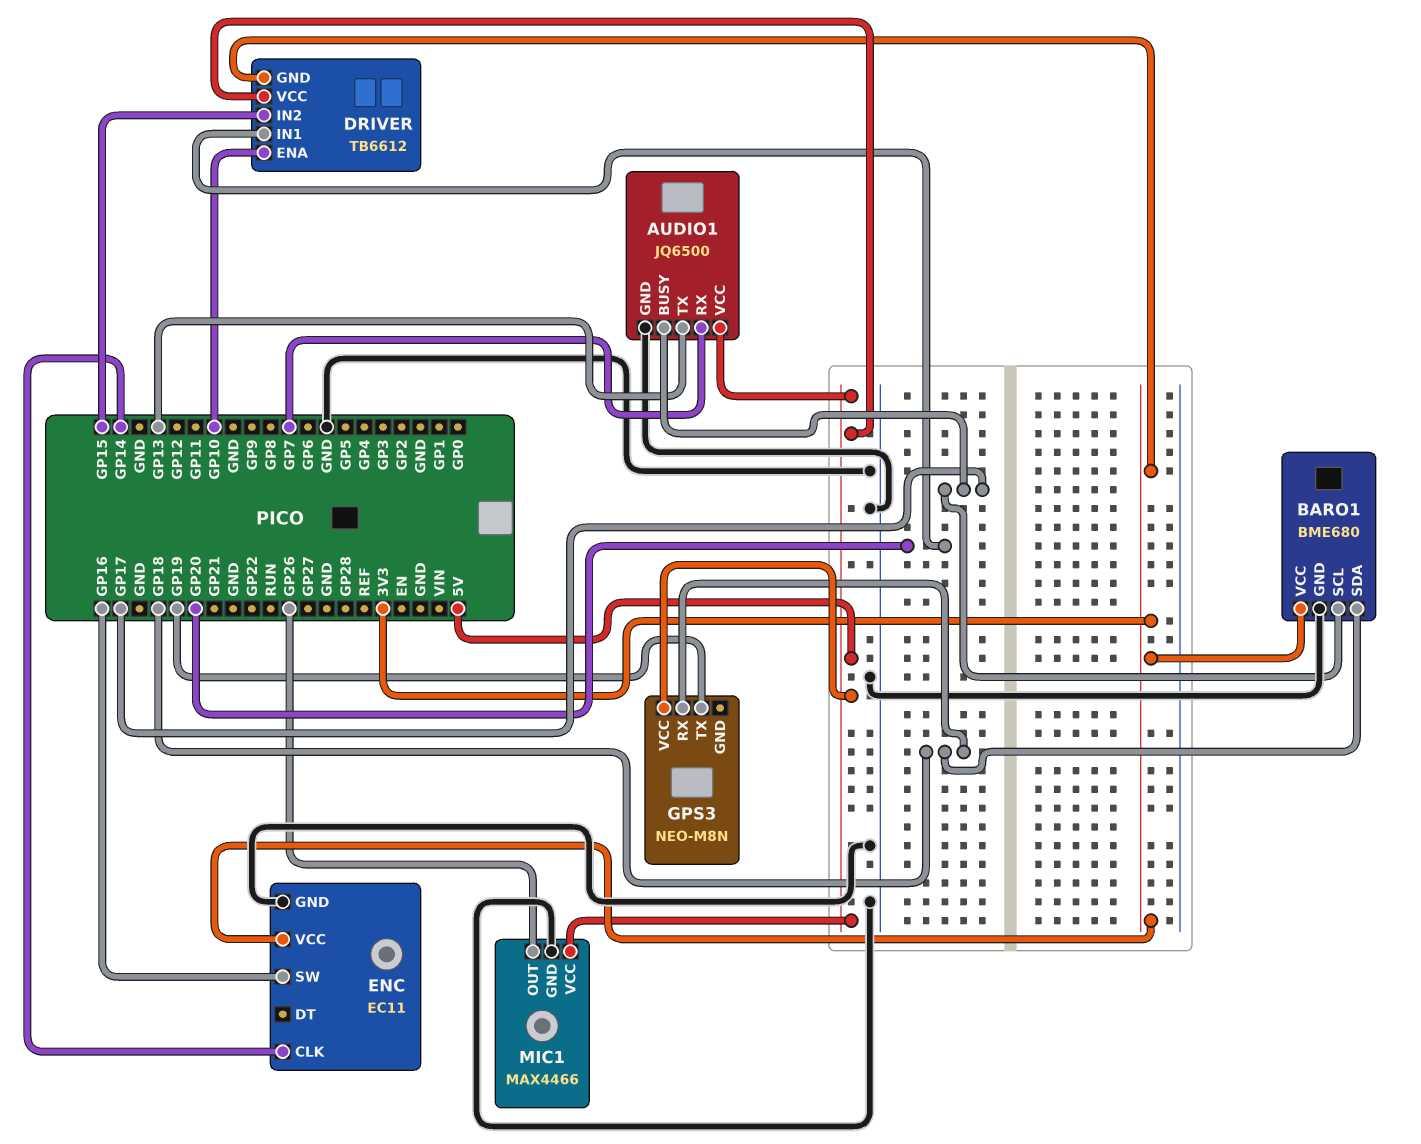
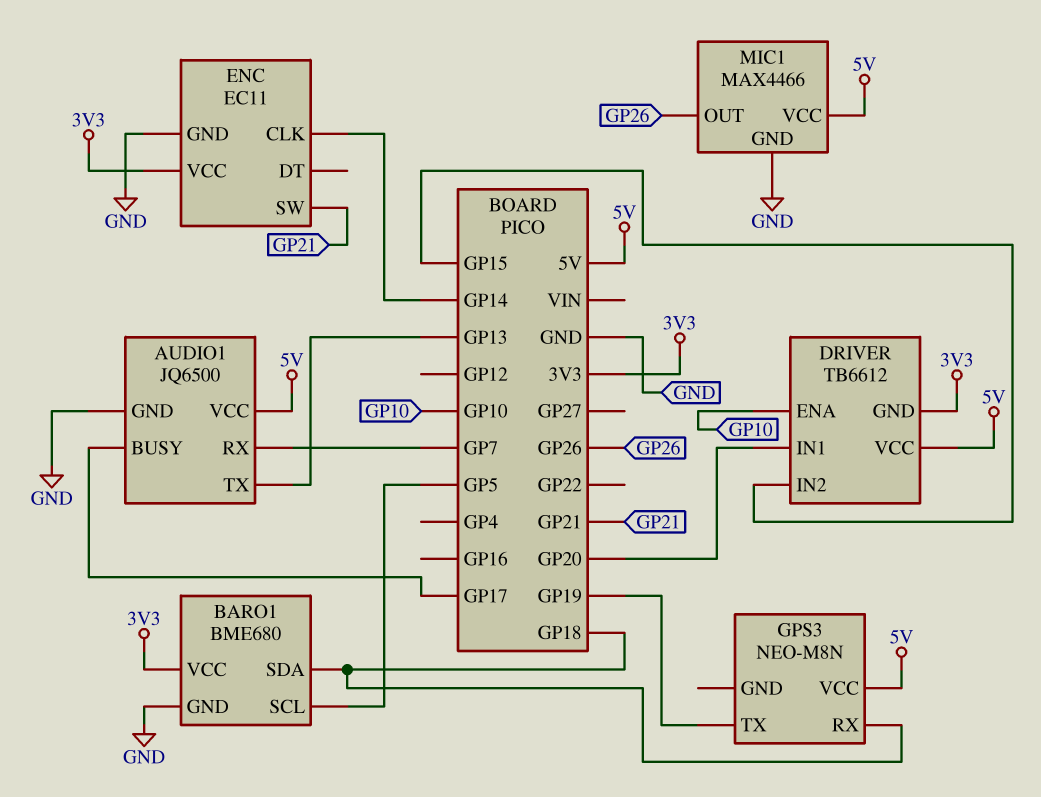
BARO1 pin SCL: GP17 -> GP5
ENC pin SW: GP16 -> GP21

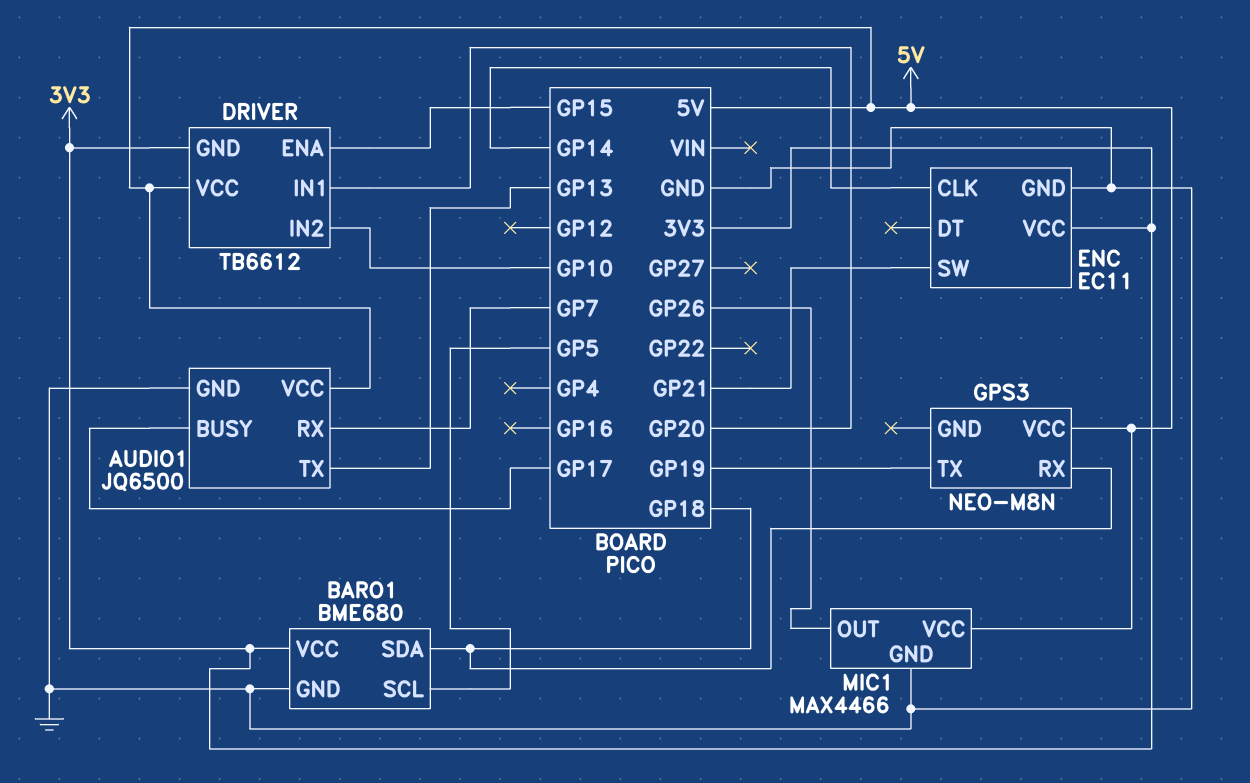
DRIVER pin ENA: GP10 -> GP15
DRIVER pin IN2: GP15 -> GP10

